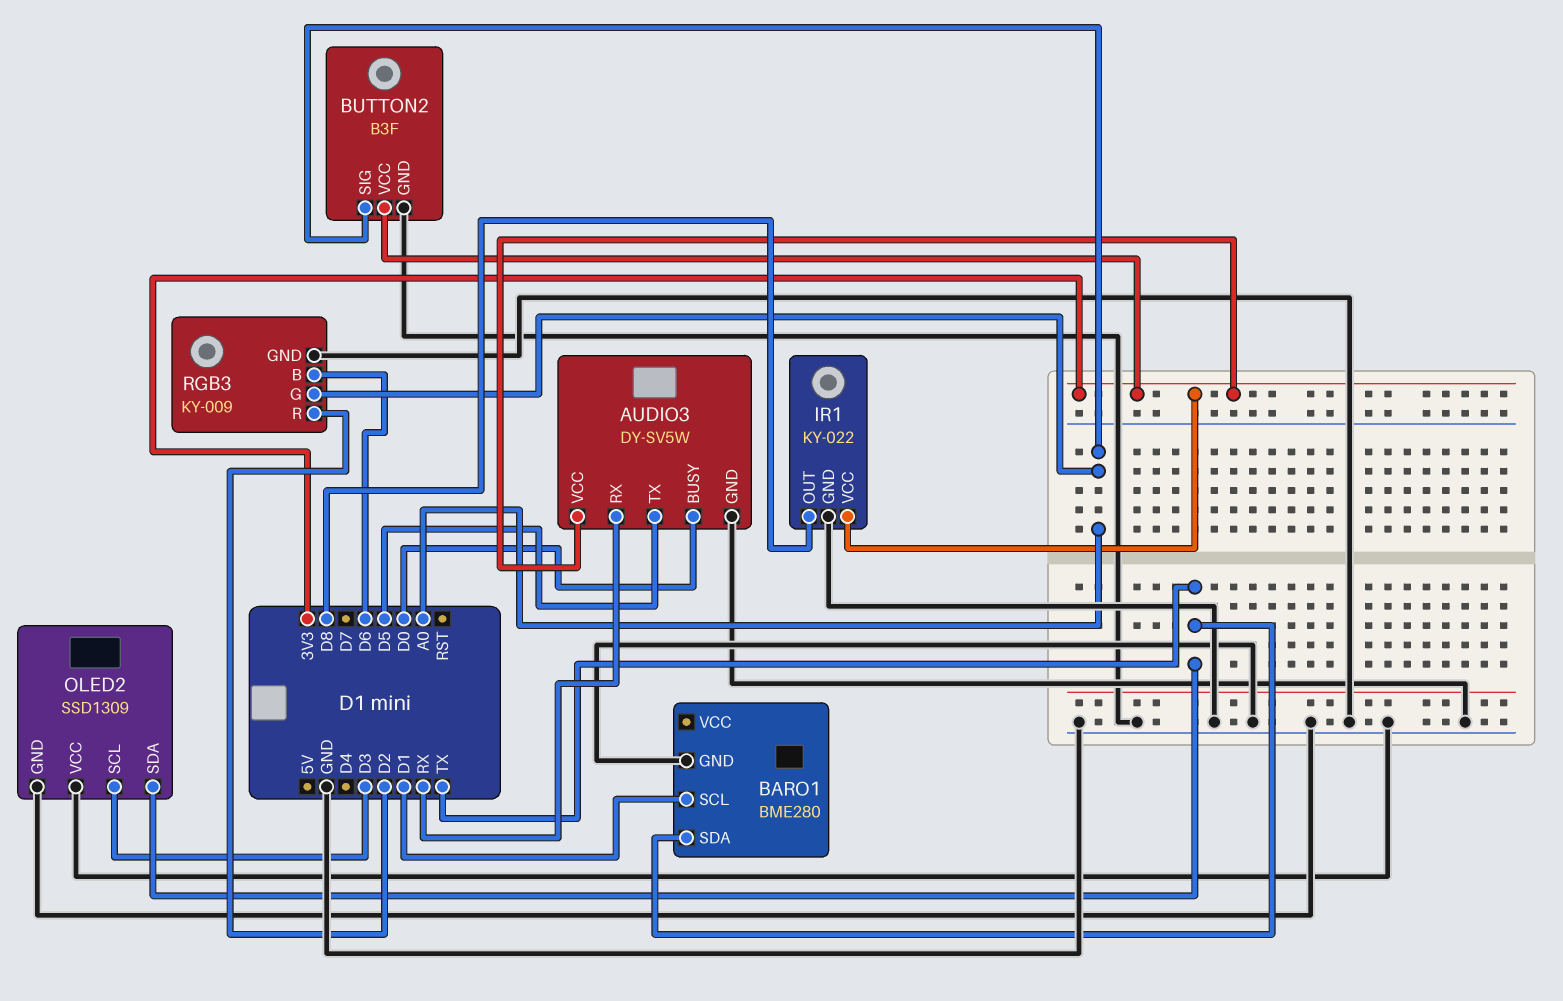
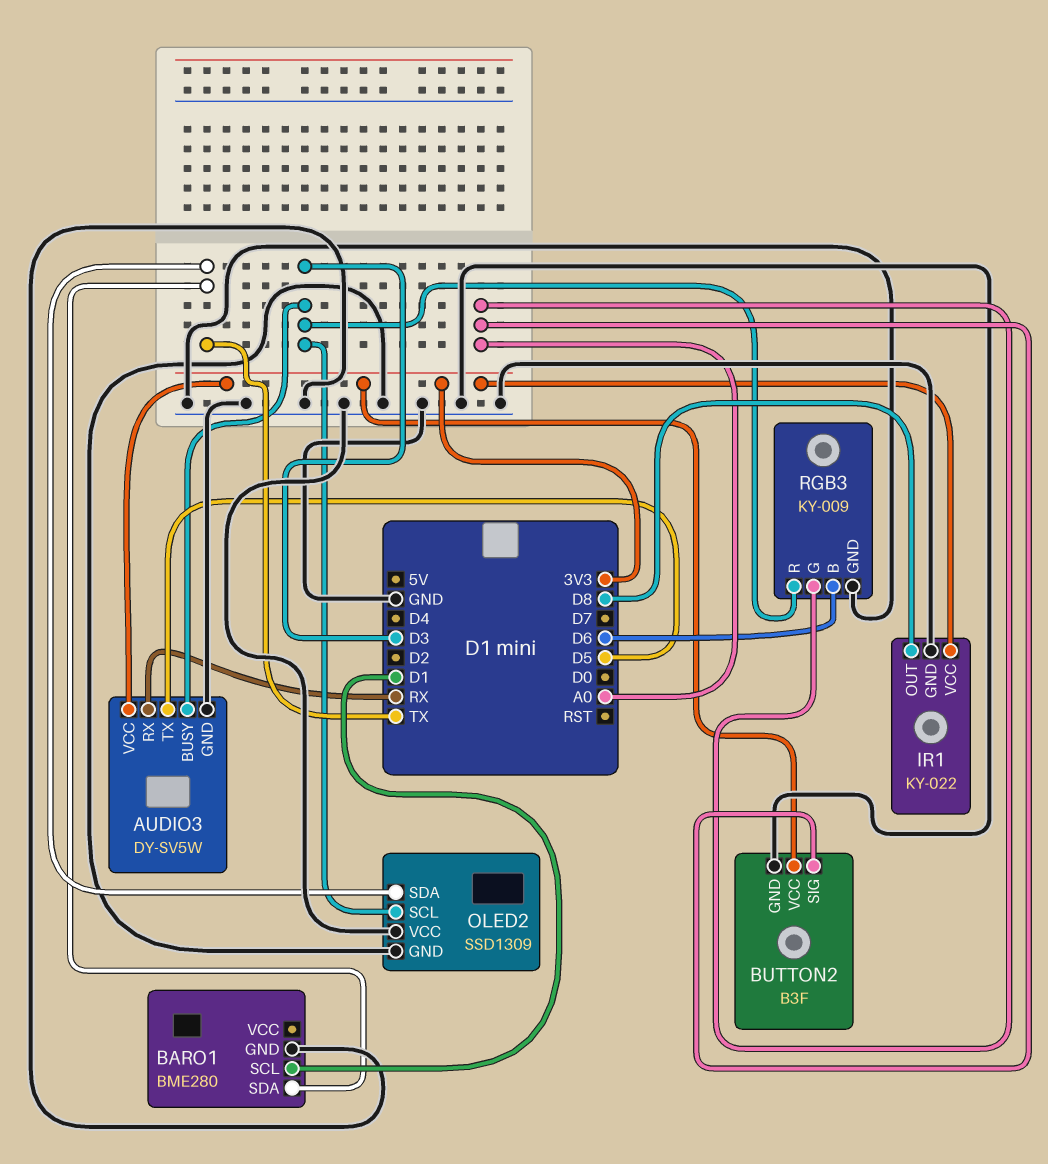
AUDIO3 pin BUSY: D0 -> D3
RGB3 pin R: D2 -> D3

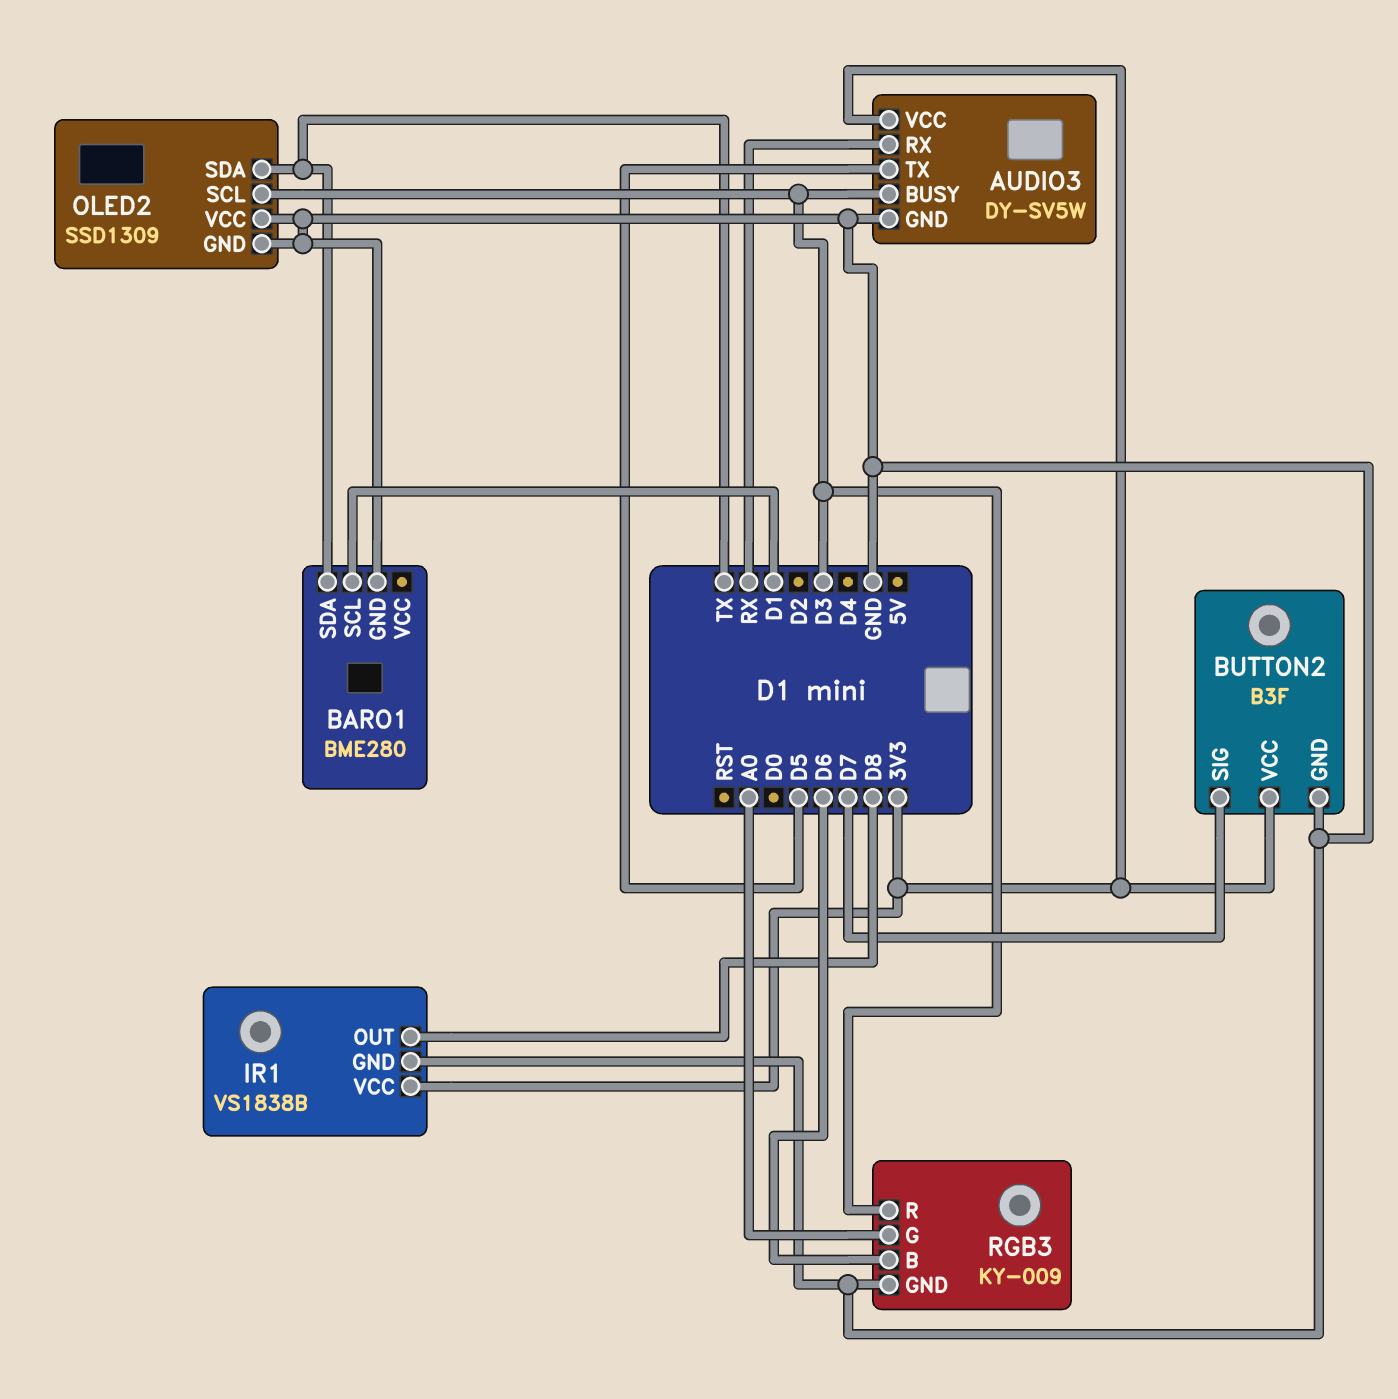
BUTTON2 pin SIG: A0 -> D7
IR1: KY-022 -> VS1838B

